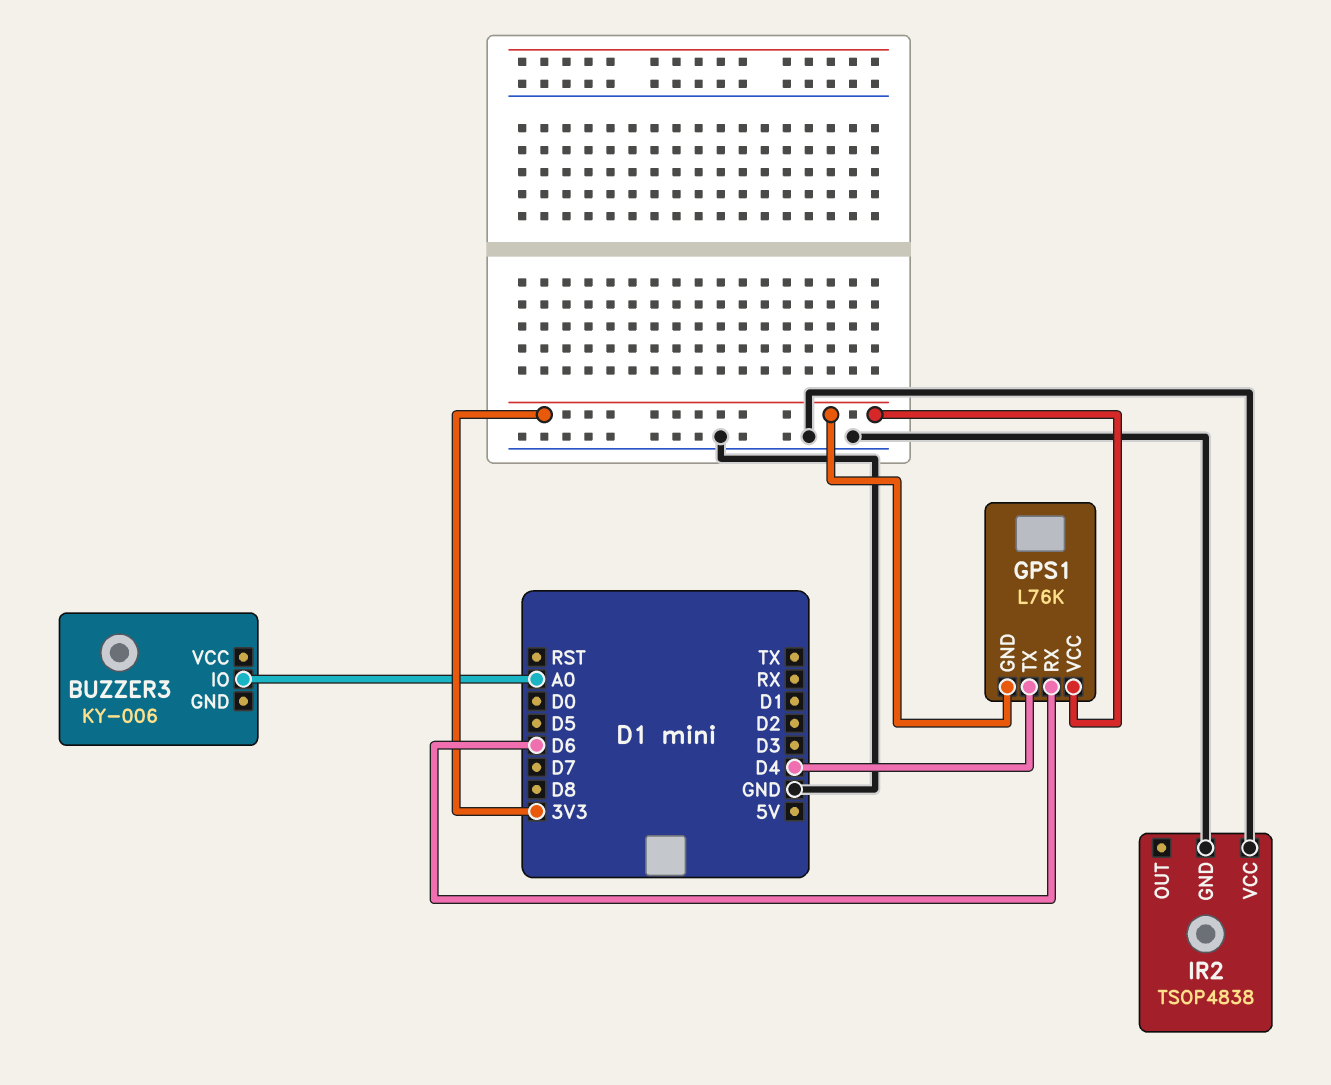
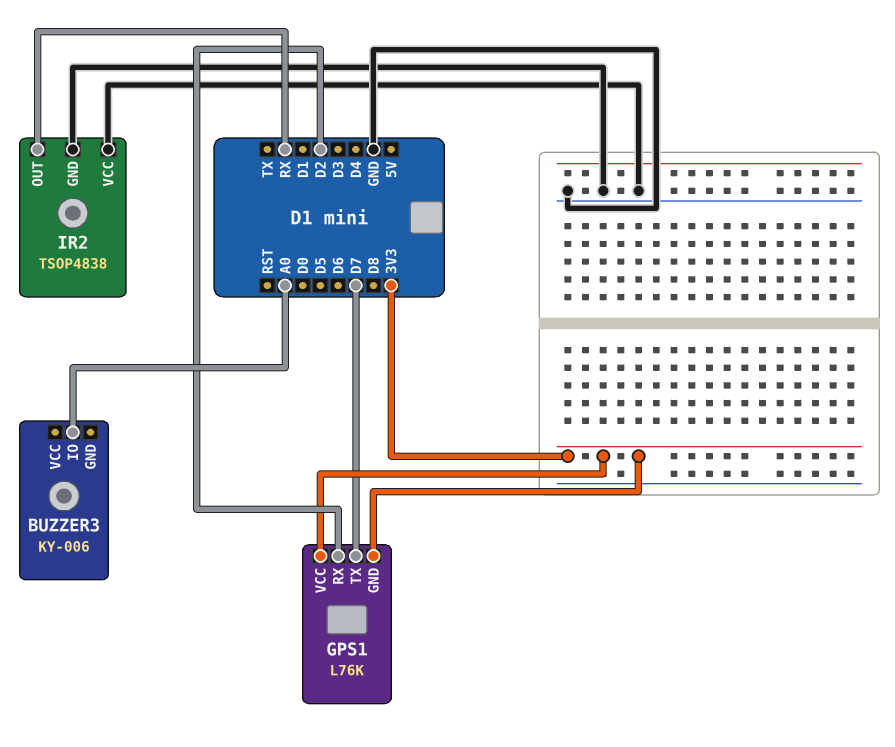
GPS1 pin RX: D6 -> D2
GPS1 pin TX: D4 -> D7
IR2 pin OUT: none -> RX

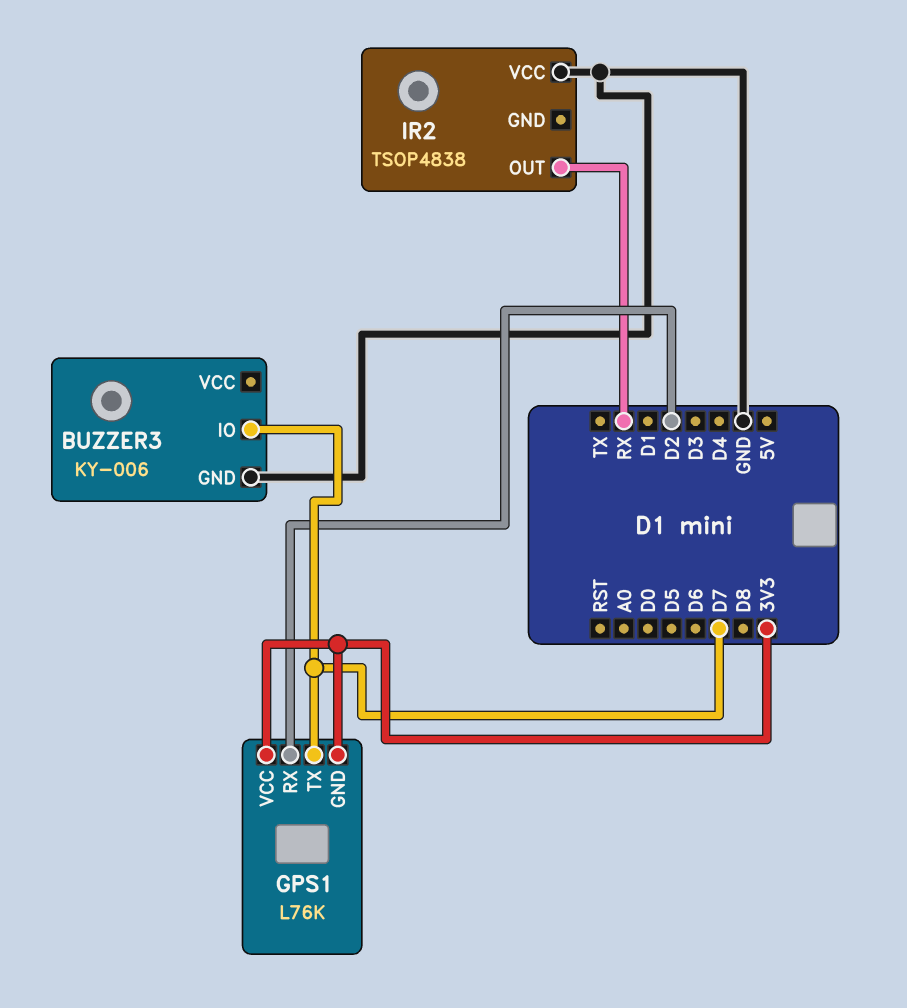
BUZZER3 pin GND: none -> GND
BUZZER3 pin IO: A0 -> D7
IR2 pin GND: GND -> none

